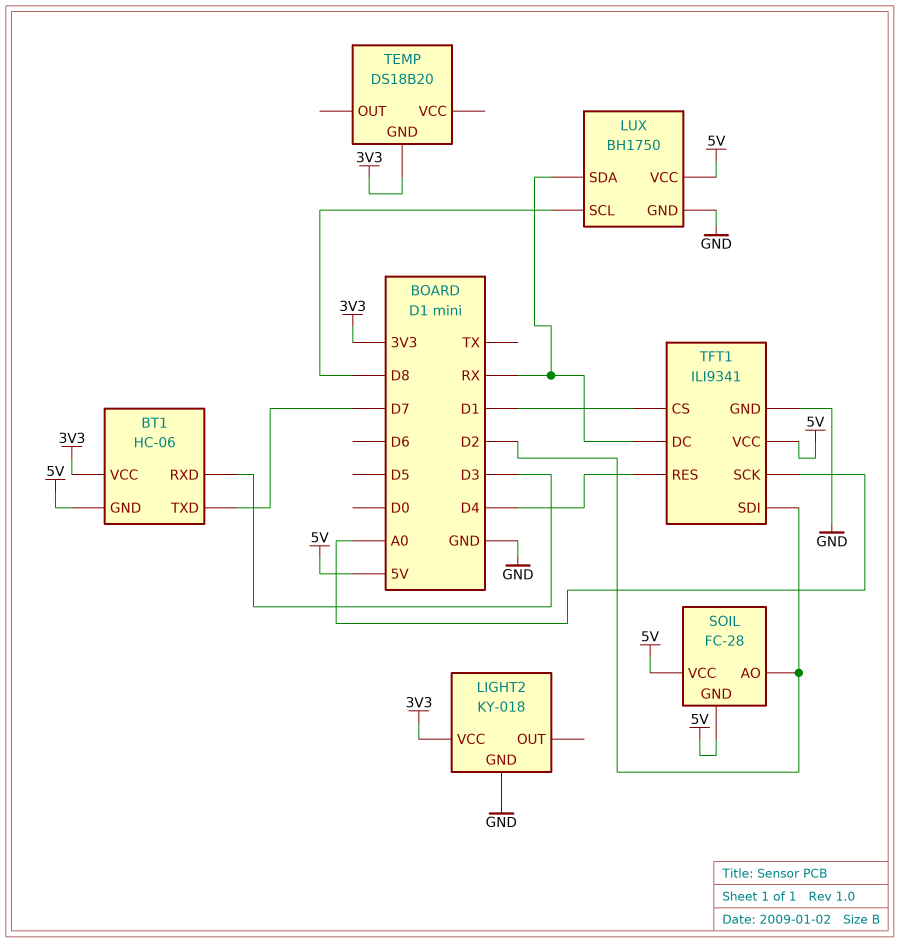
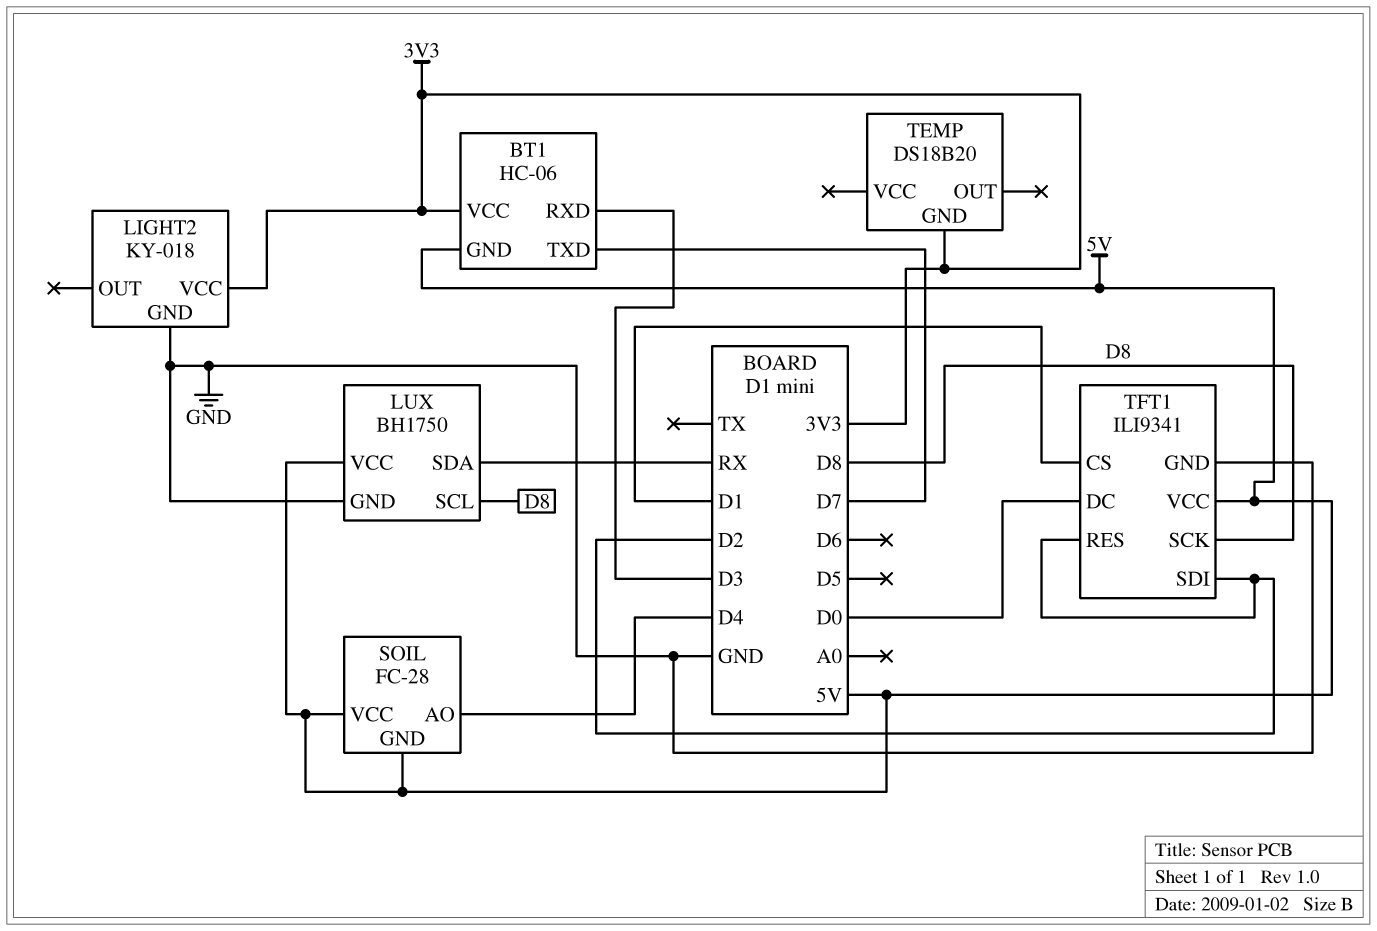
SOIL pin AO: D2 -> D4
TFT1 pin DC: RX -> D0
TFT1 pin RES: D4 -> D2
TFT1 pin SCK: A0 -> D8

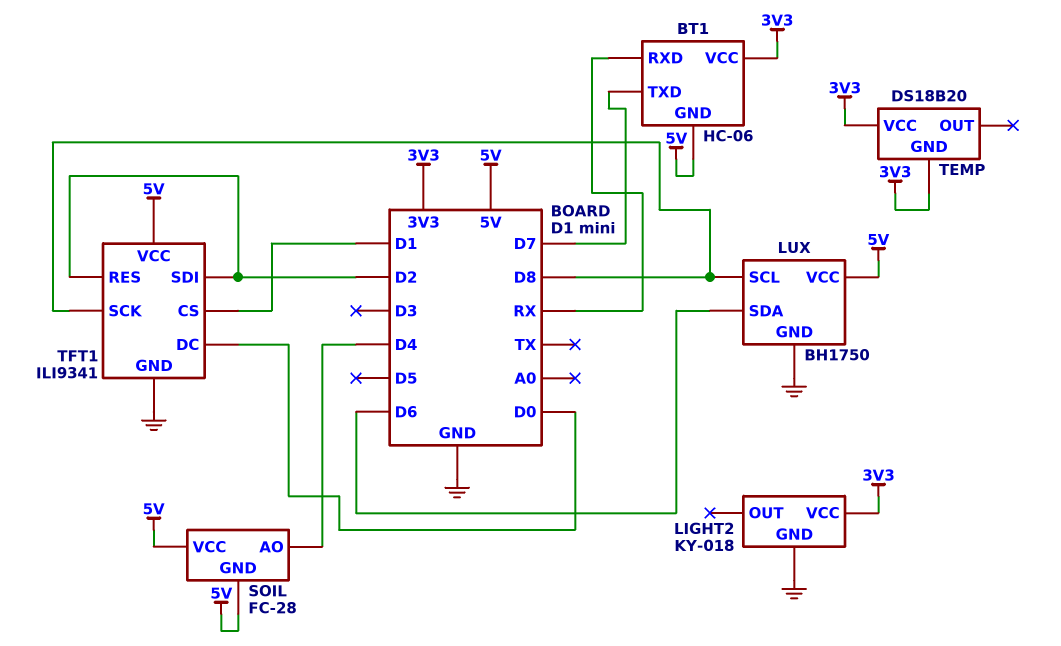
BT1 pin RXD: D3 -> RX
LUX pin SDA: RX -> D6
TEMP pin VCC: none -> 3V3

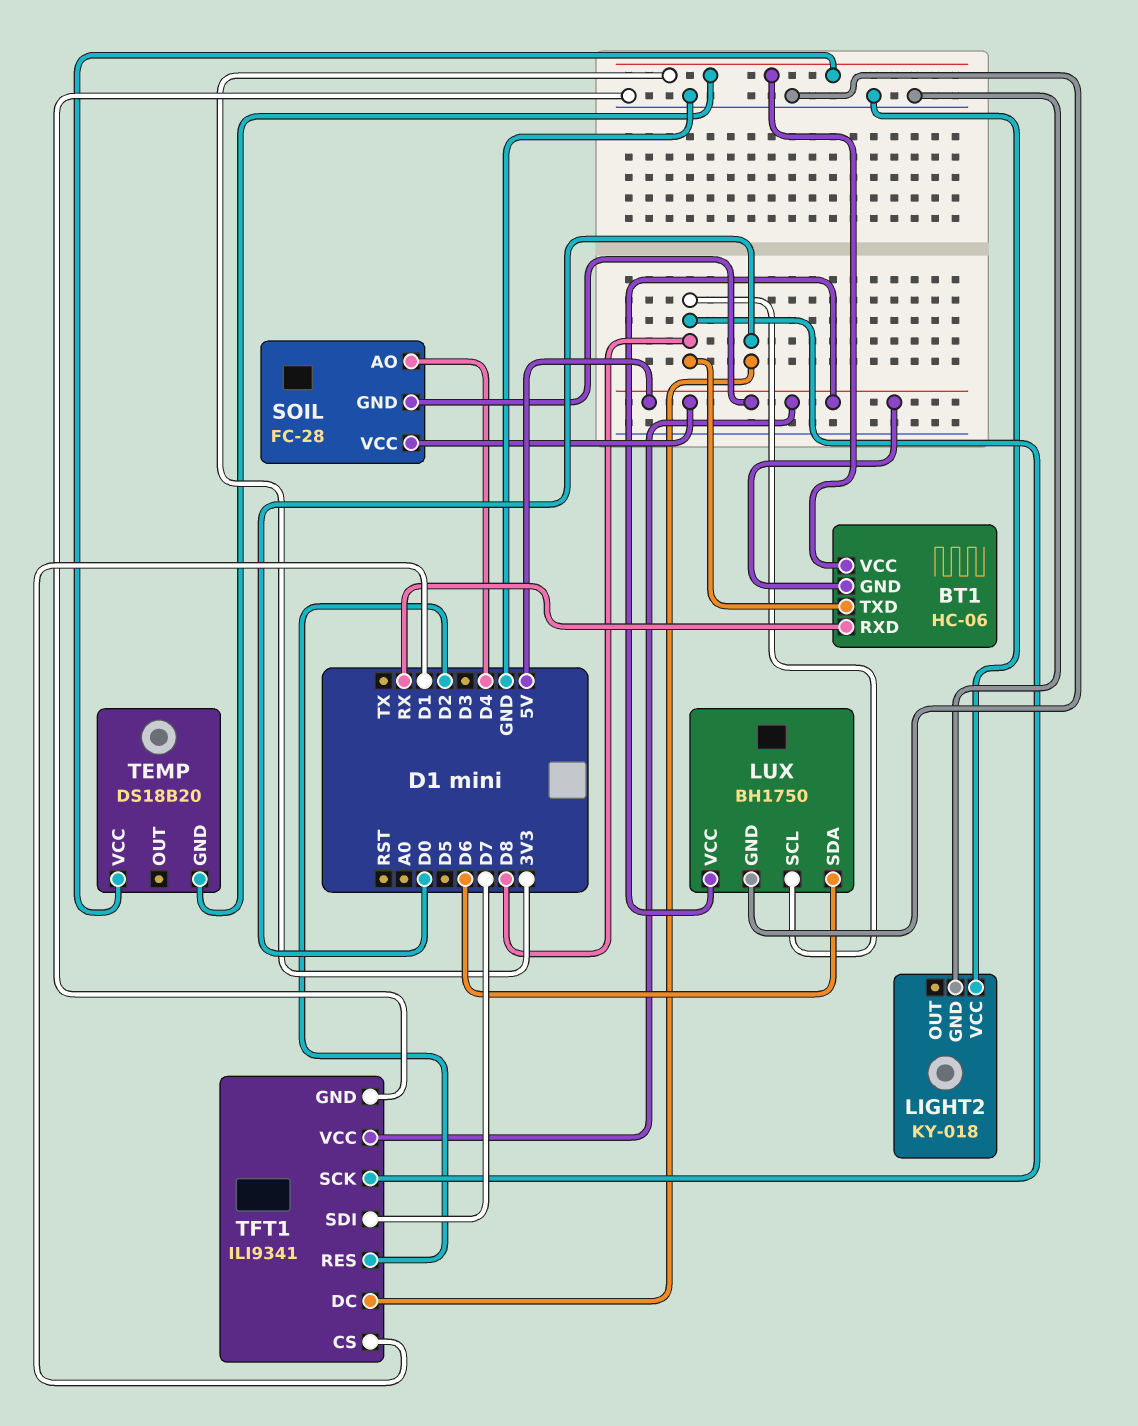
BT1 pin TXD: D7 -> D8
LIGHT2 pin VCC: 3V3 -> GND
TFT1 pin SDI: D2 -> D7

